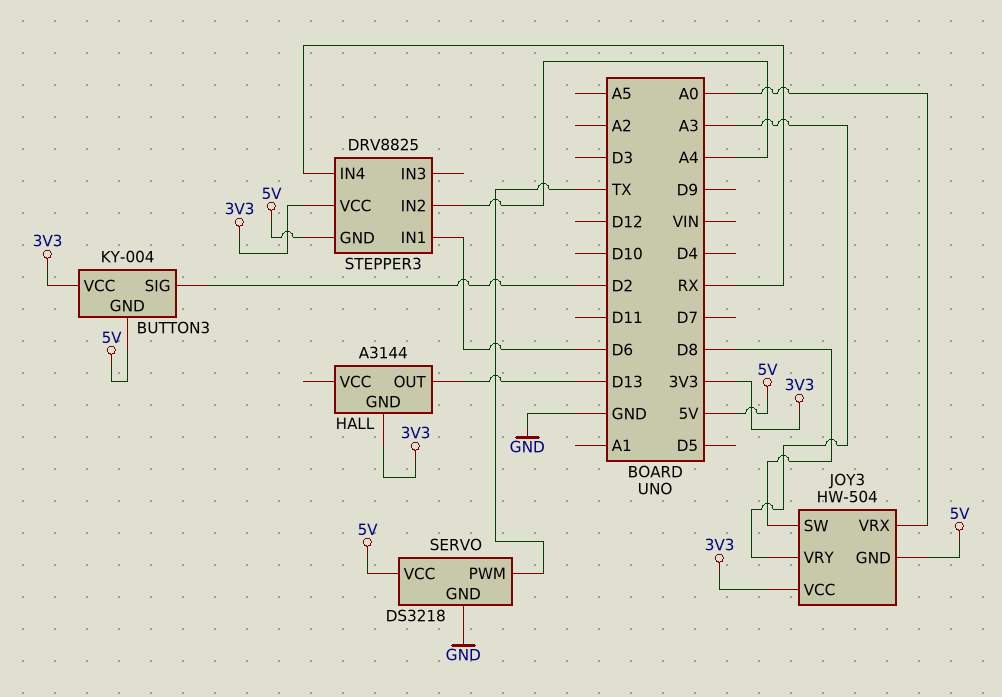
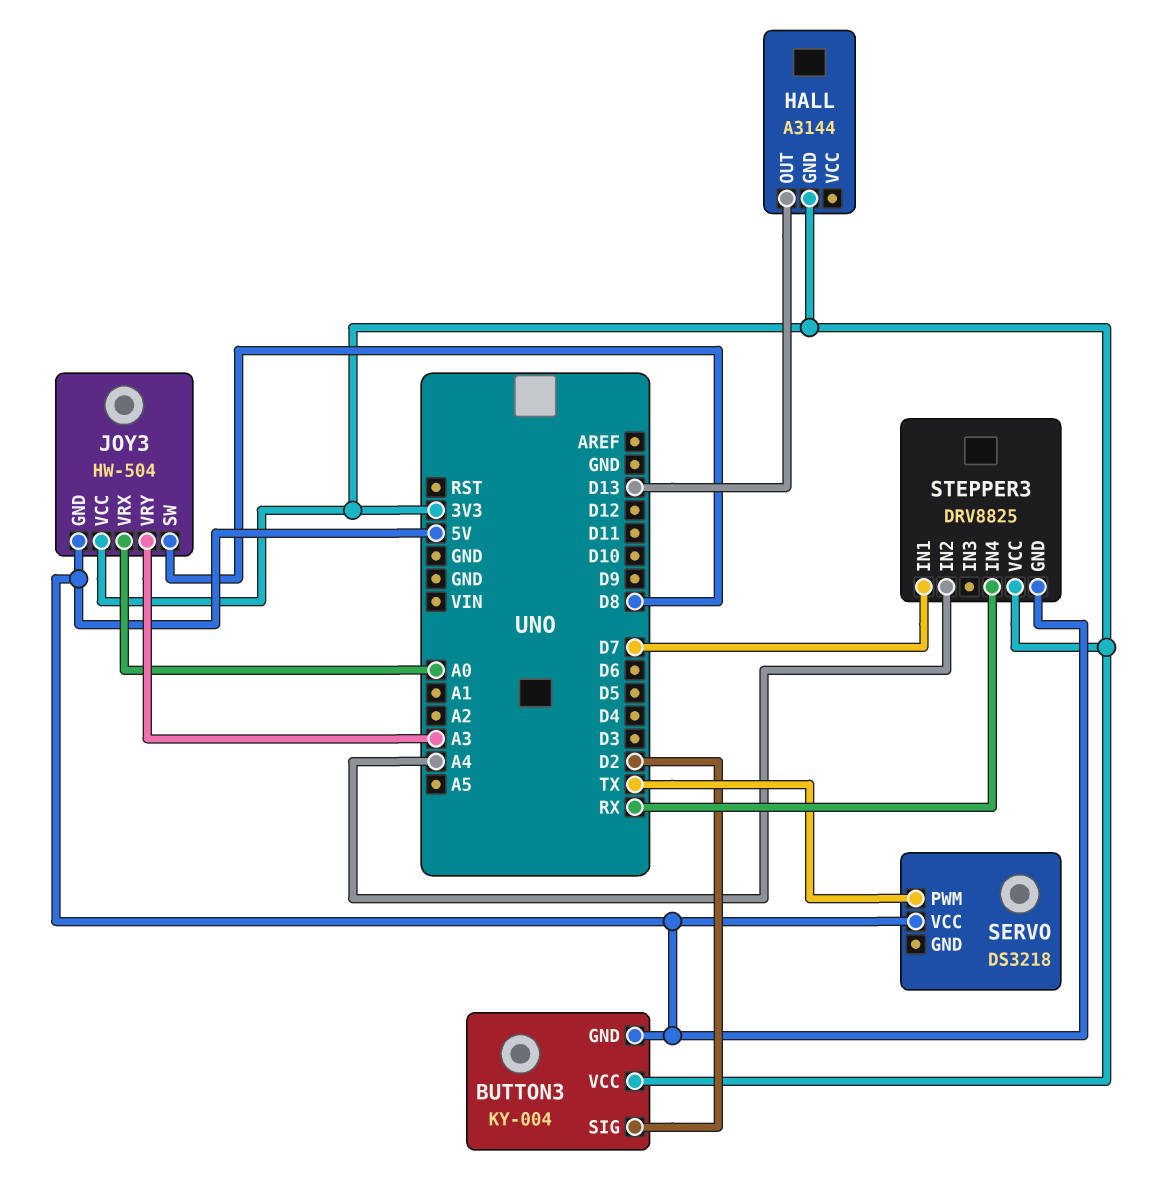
SERVO pin GND: GND -> none
STEPPER3 pin IN1: D6 -> D7

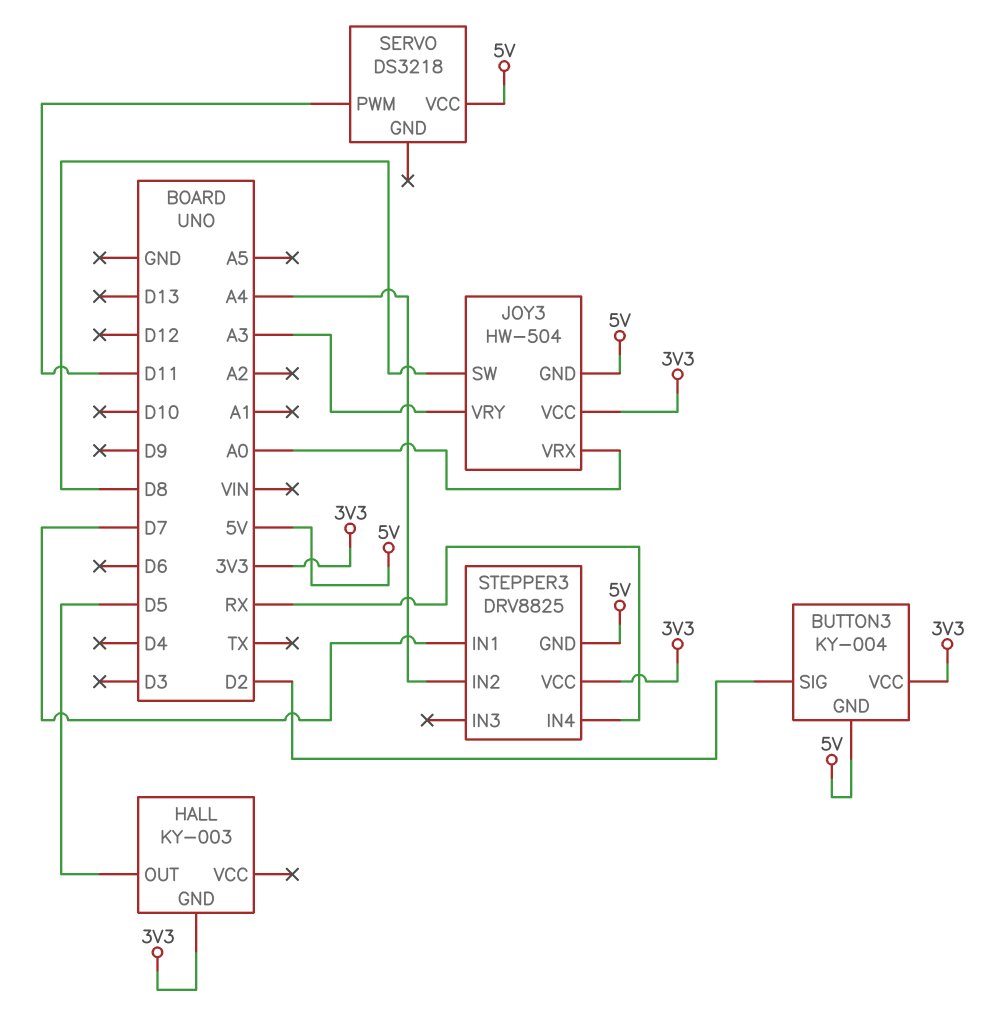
HALL: A3144 -> KY-003
HALL pin OUT: D13 -> D5
SERVO pin PWM: TX -> D11

